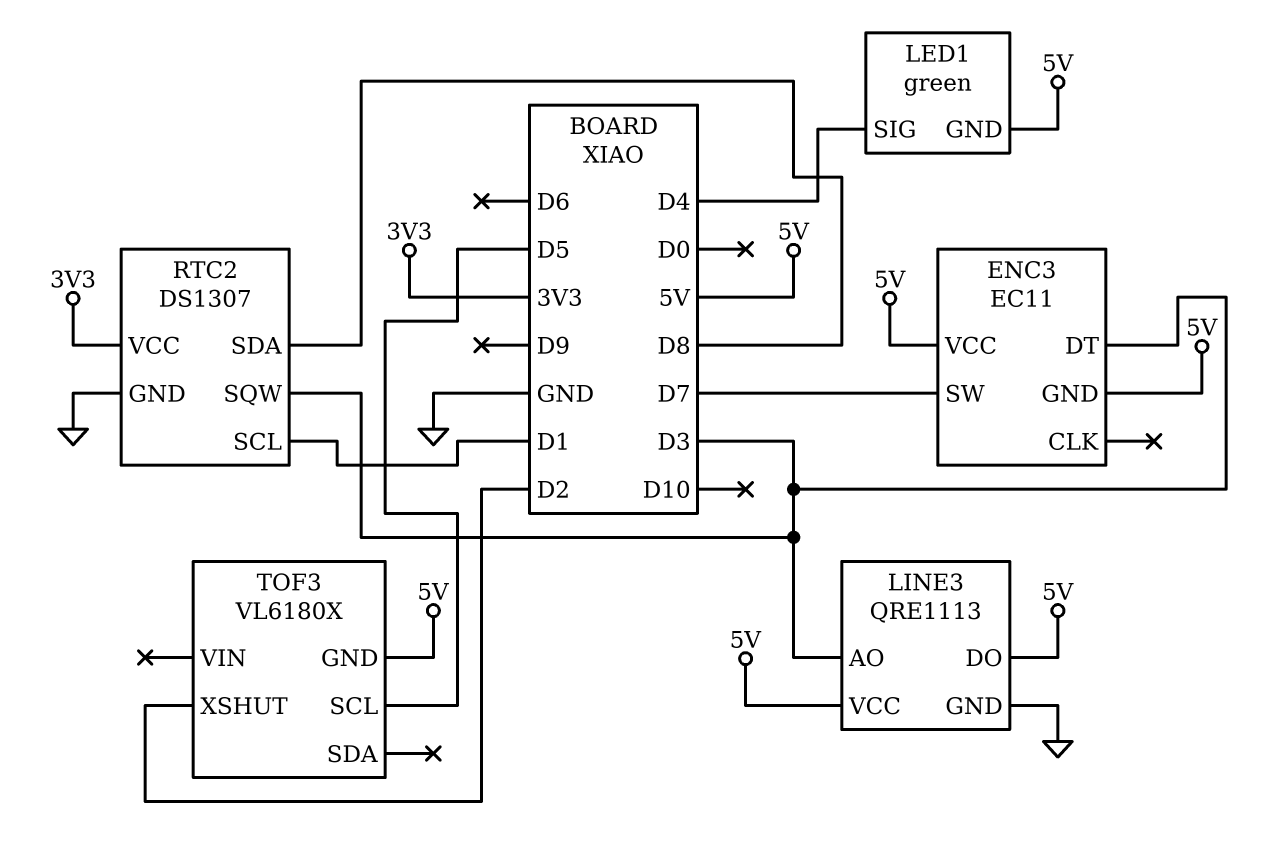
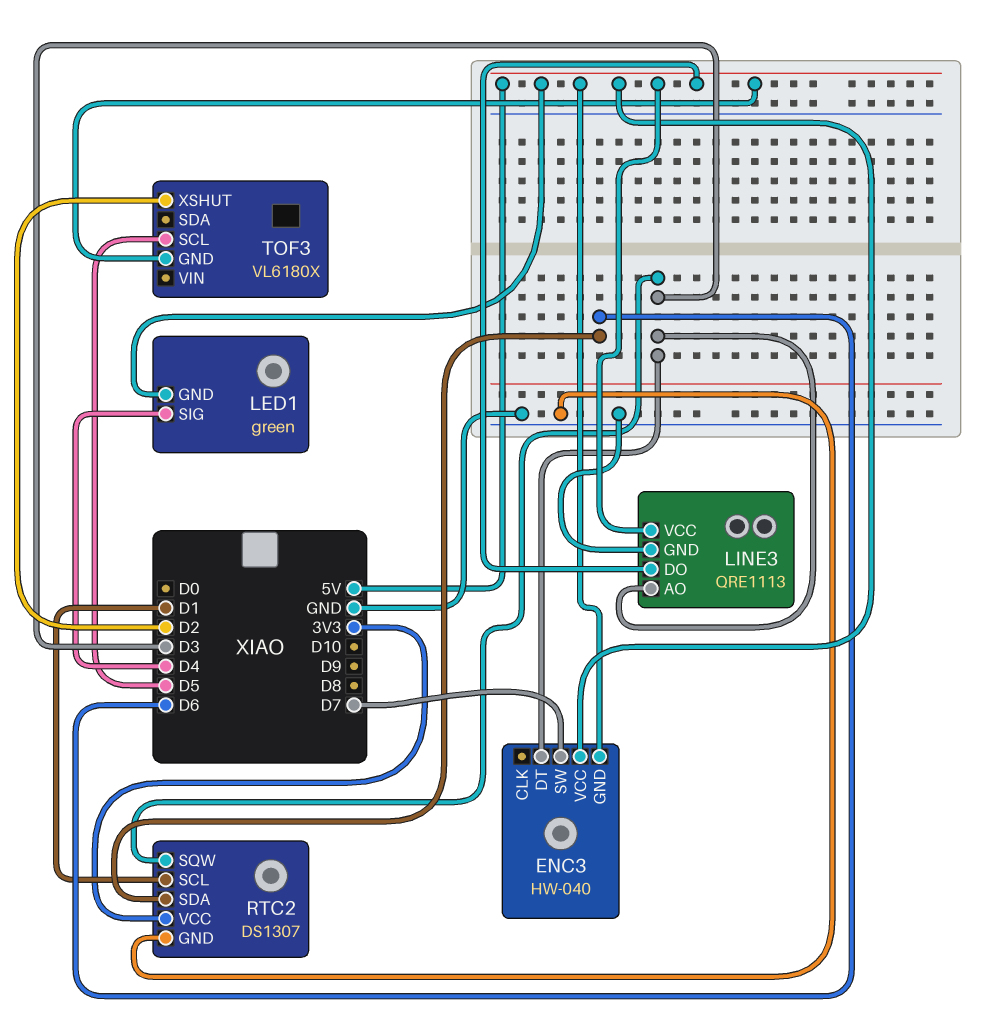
ENC3: EC11 -> HW-040
RTC2 pin SDA: D8 -> D6

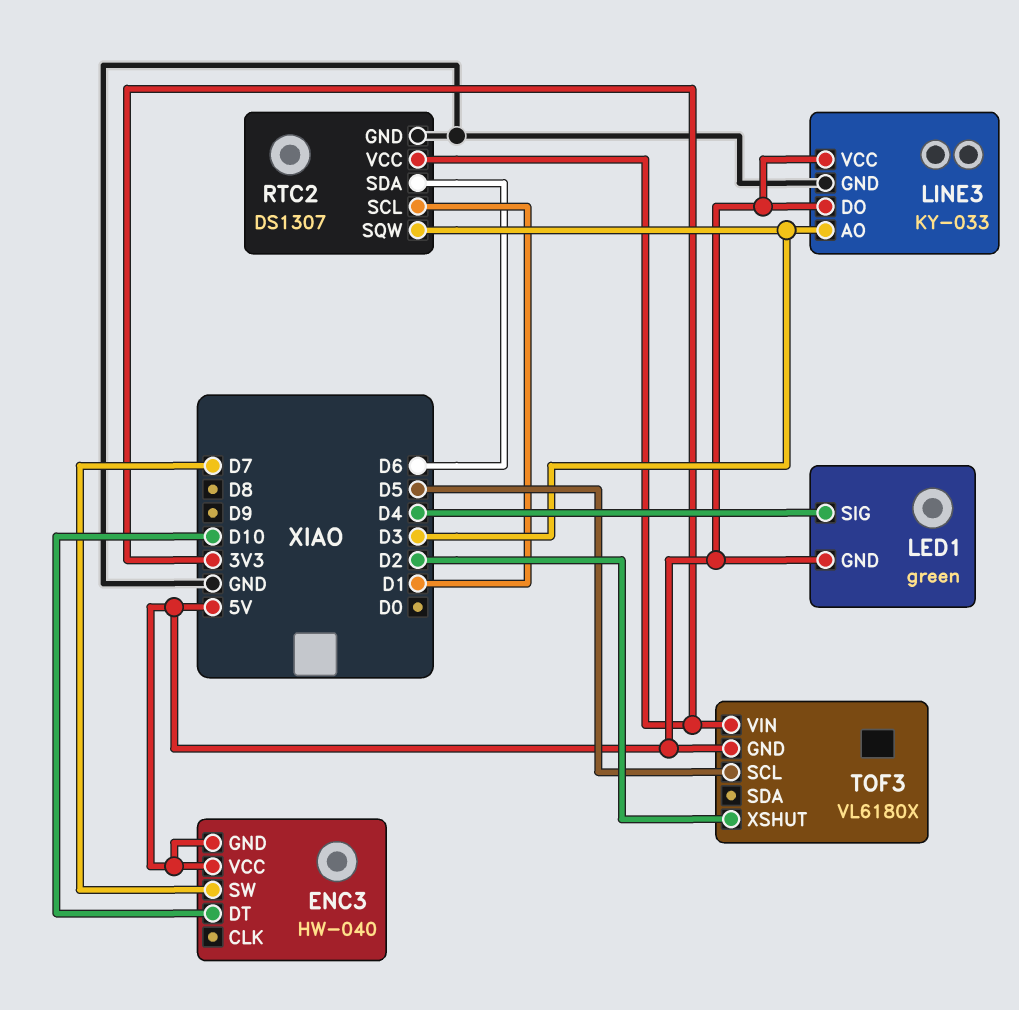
ENC3 pin DT: D3 -> D10
LINE3: QRE1113 -> KY-033
TOF3 pin VIN: none -> 3V3

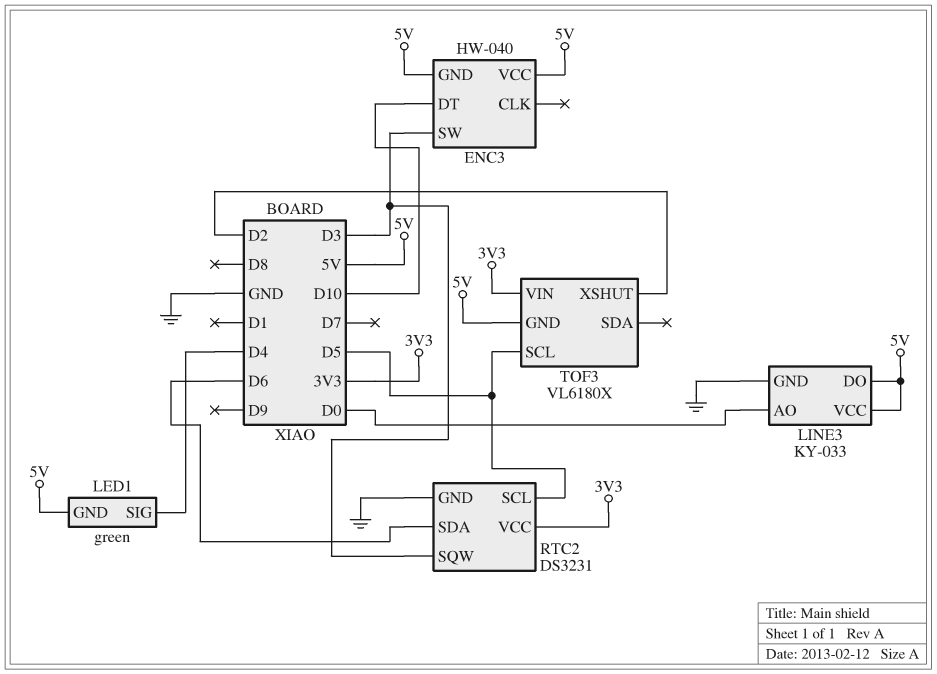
ENC3 pin SW: D7 -> D3
LINE3 pin AO: D3 -> D0
RTC2: DS1307 -> DS3231
RTC2 pin SCL: D1 -> D5

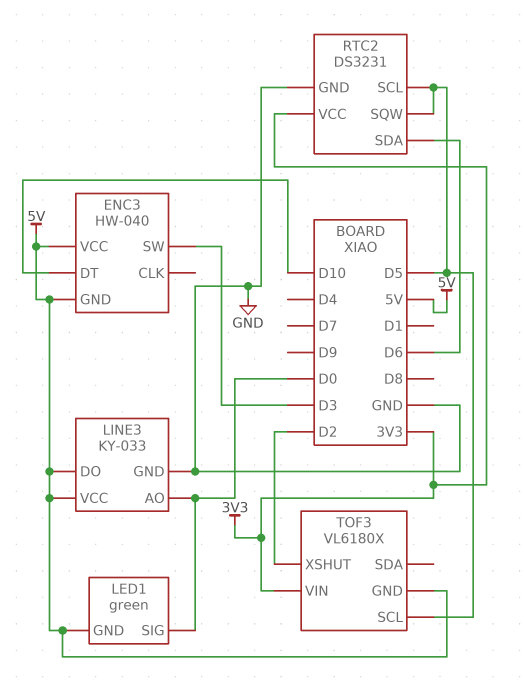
LED1 pin SIG: D4 -> D0
RTC2 pin SQW: D3 -> D5

